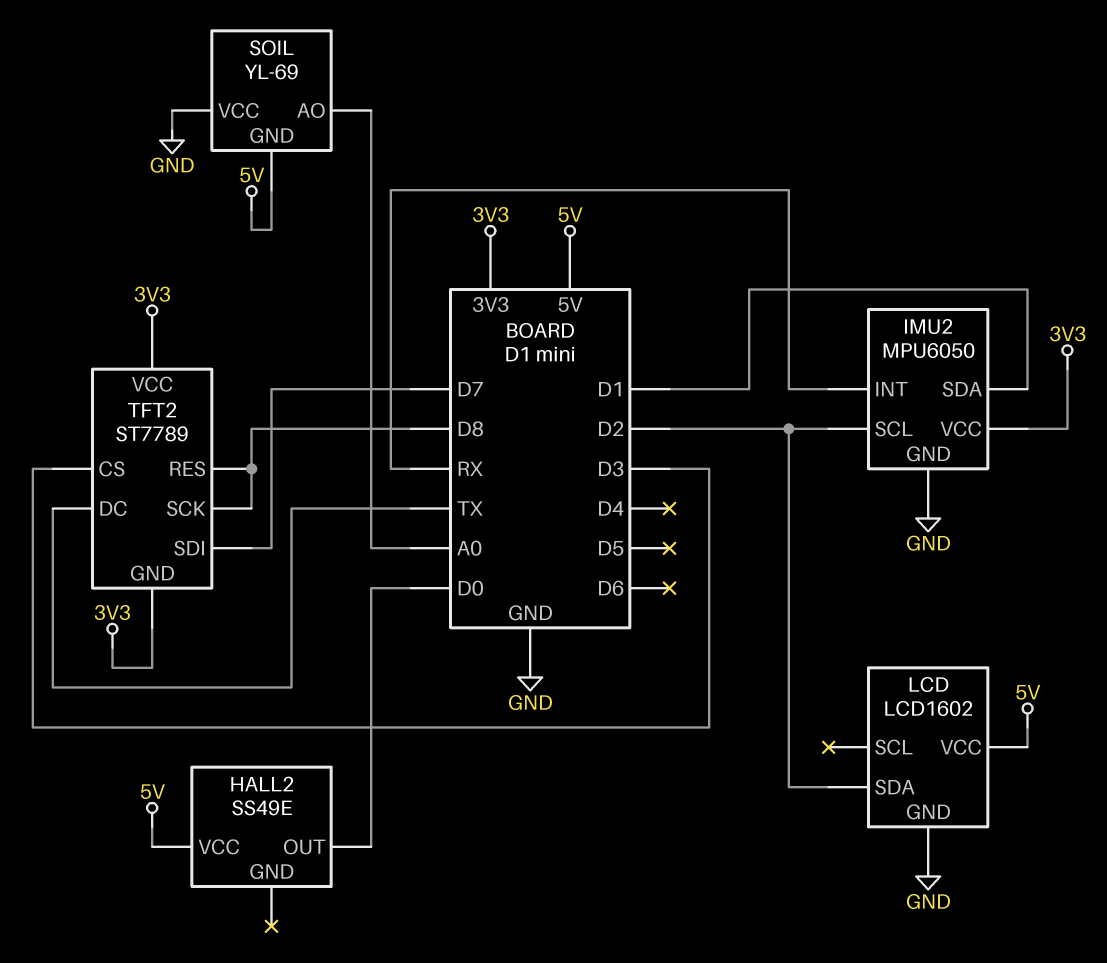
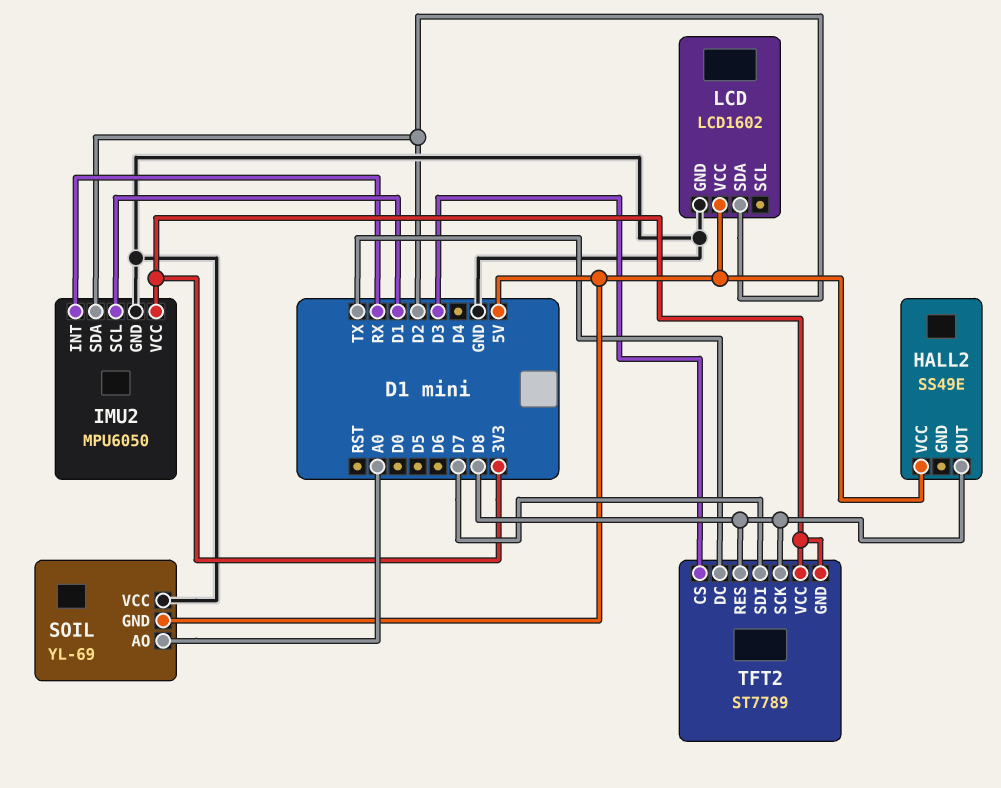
HALL2 pin OUT: D0 -> D8
IMU2 pin SCL: D2 -> D1
IMU2 pin SDA: D1 -> D2

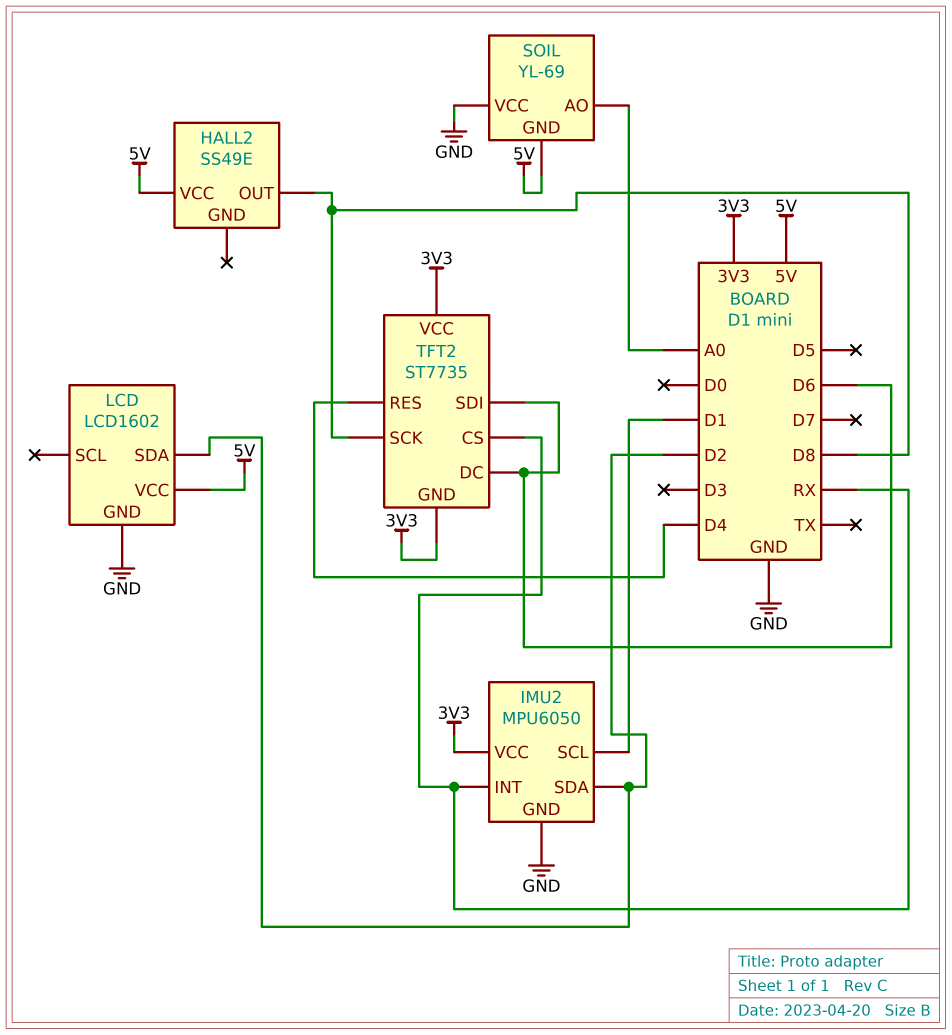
TFT2: ST7789 -> ST7735
TFT2 pin CS: D3 -> RX
TFT2 pin DC: TX -> D6
TFT2 pin RES: D8 -> D4
TFT2 pin SDI: D7 -> D6

